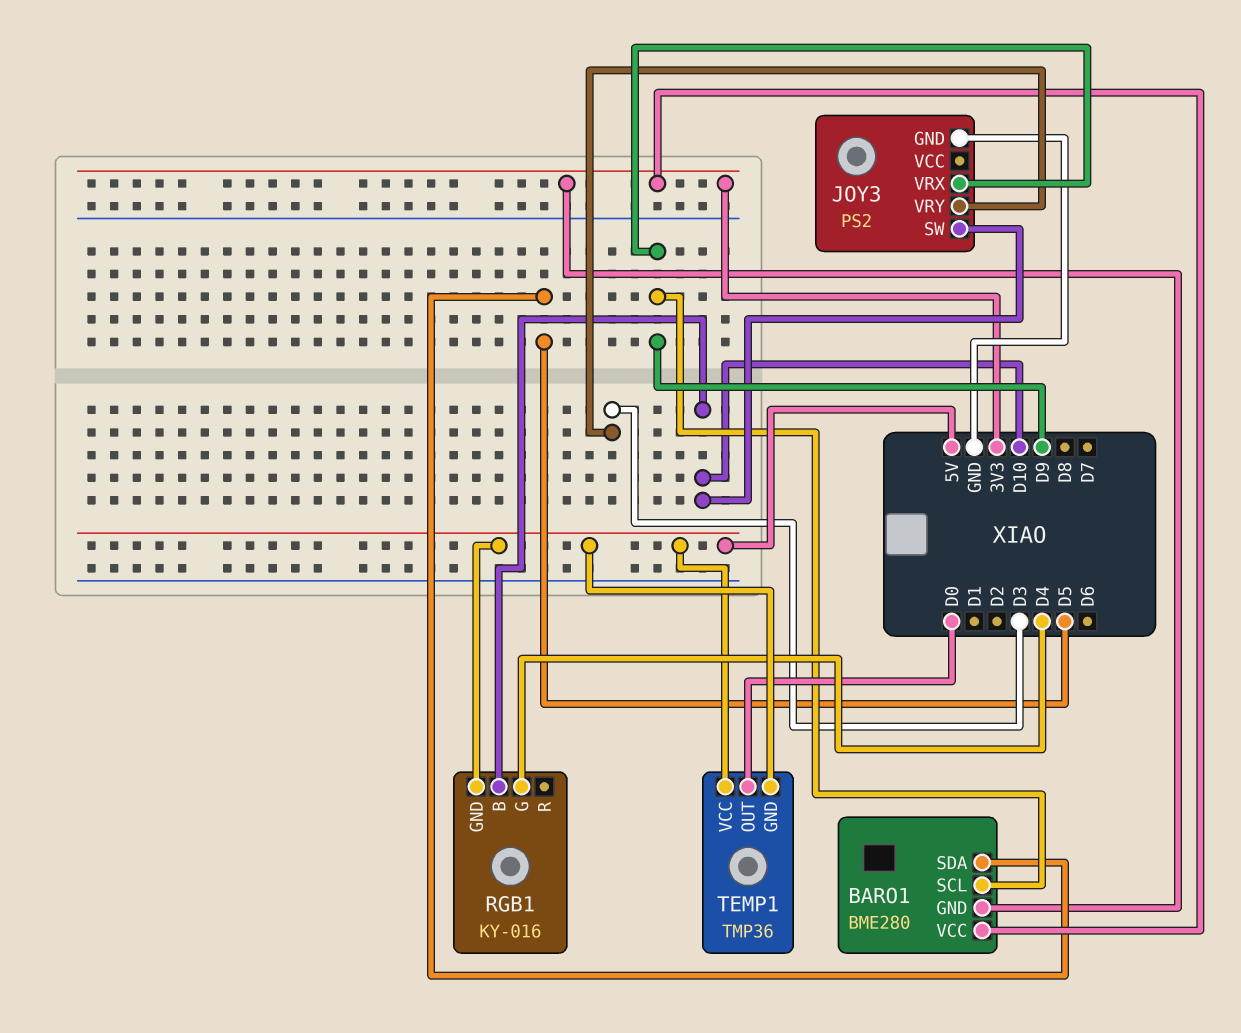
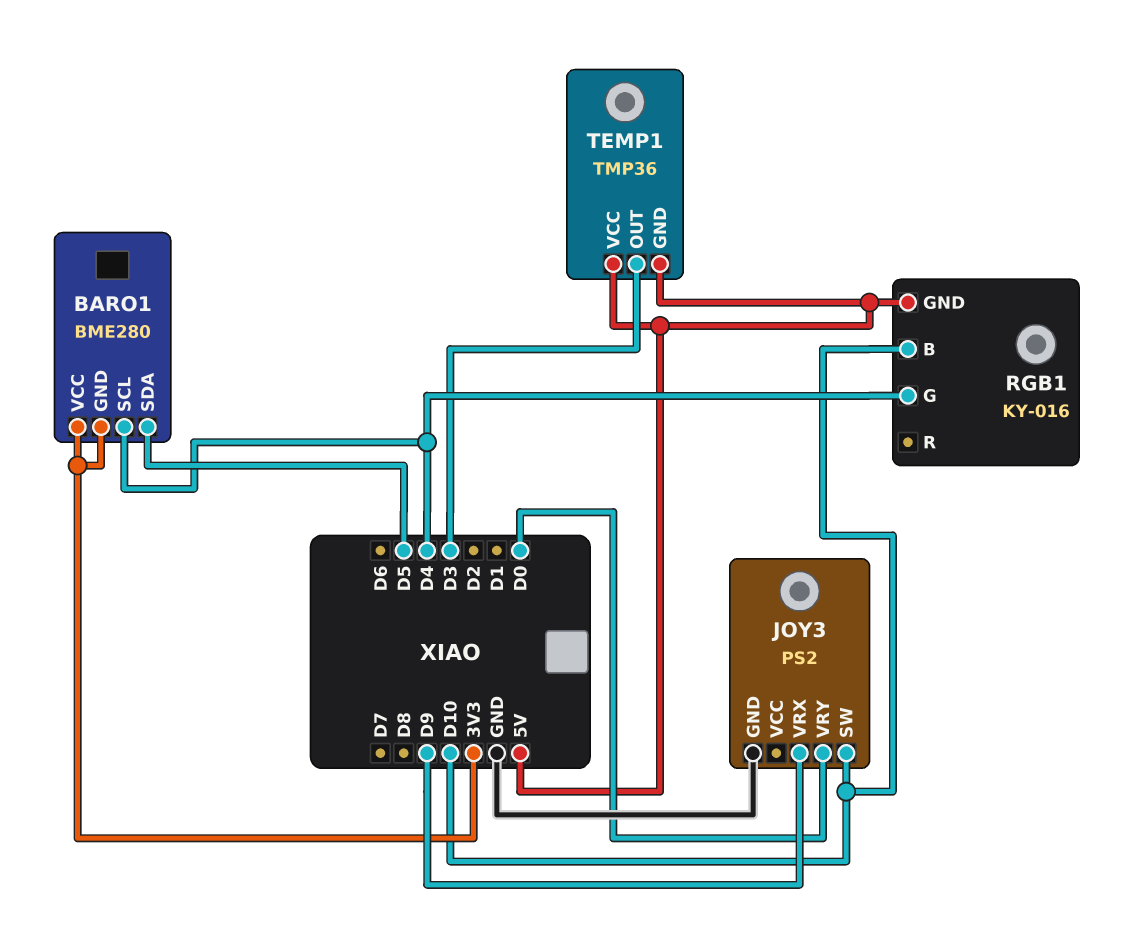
BARO1 pin SCL: D9 -> D4
JOY3 pin VRY: D3 -> D0
TEMP1 pin OUT: D0 -> D3

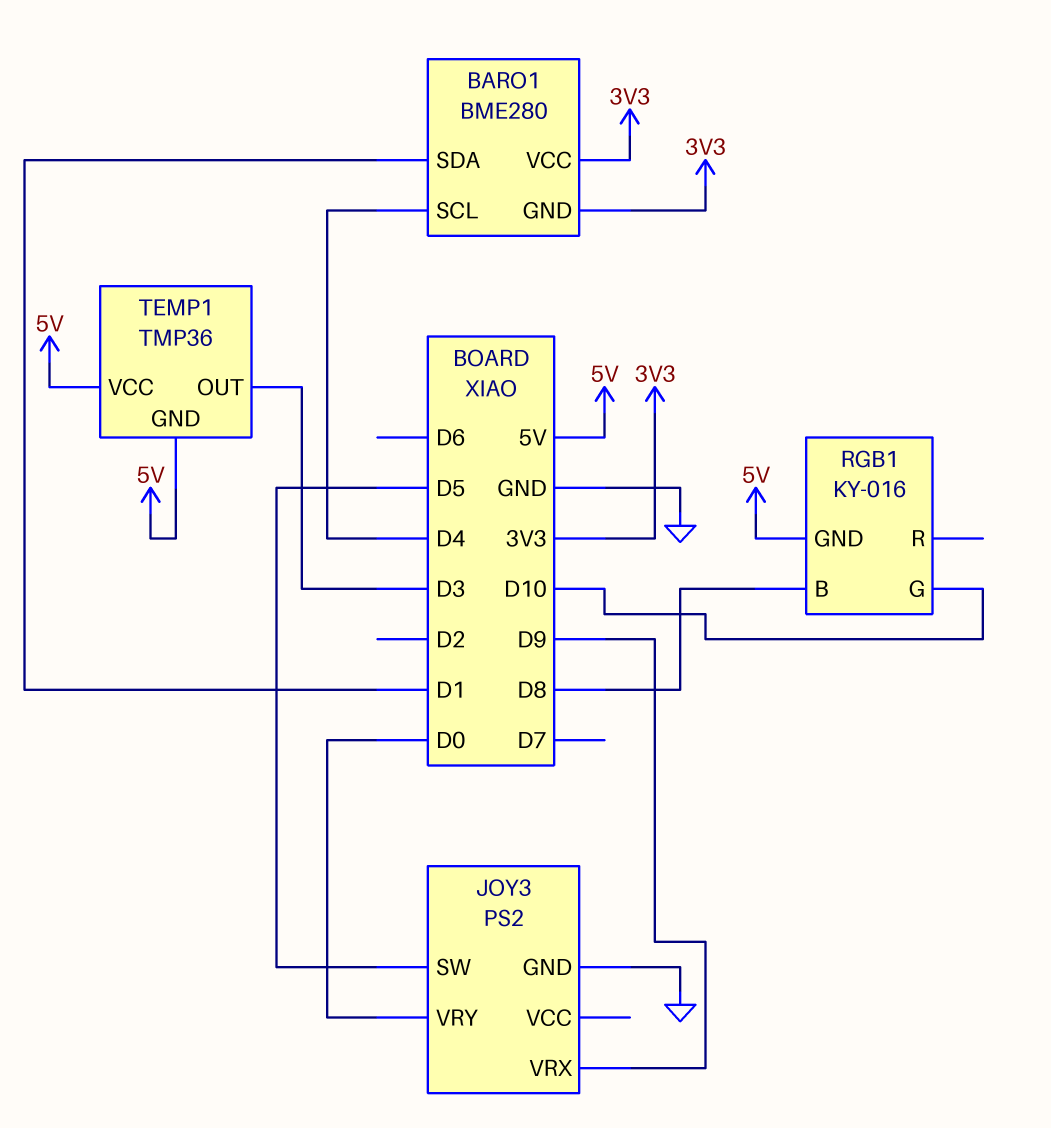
BARO1 pin SDA: D5 -> D1
JOY3 pin SW: D10 -> D5
RGB1 pin B: D10 -> D8
RGB1 pin G: D4 -> D10

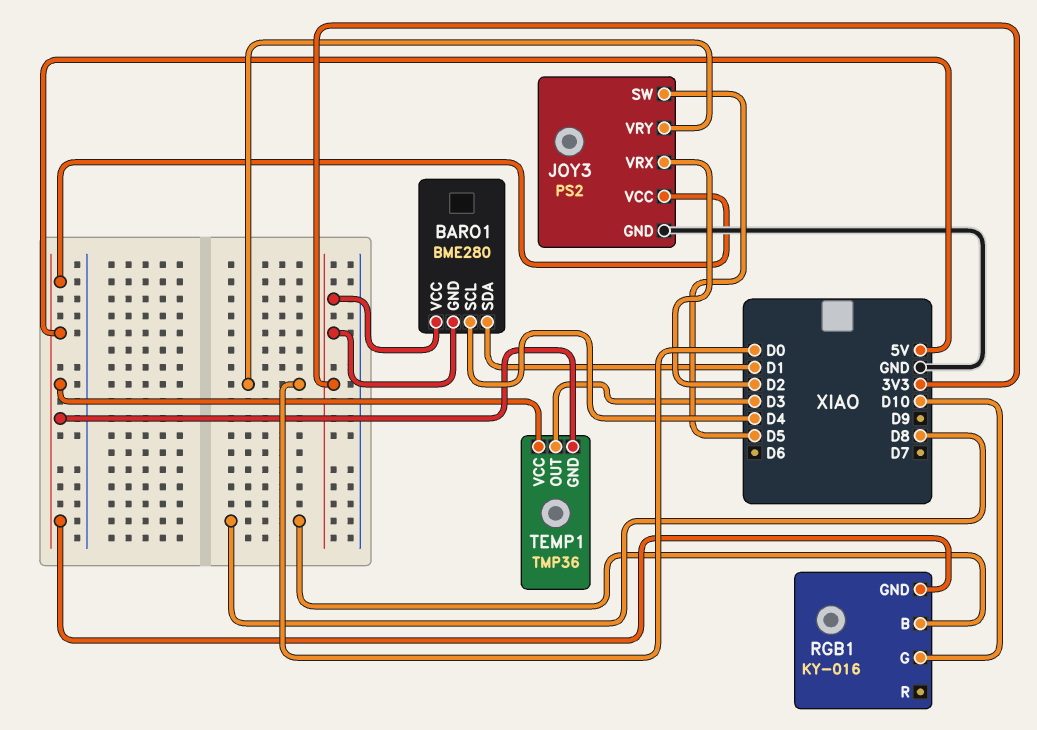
JOY3 pin VCC: none -> 5V
JOY3 pin VRX: D9 -> D2

